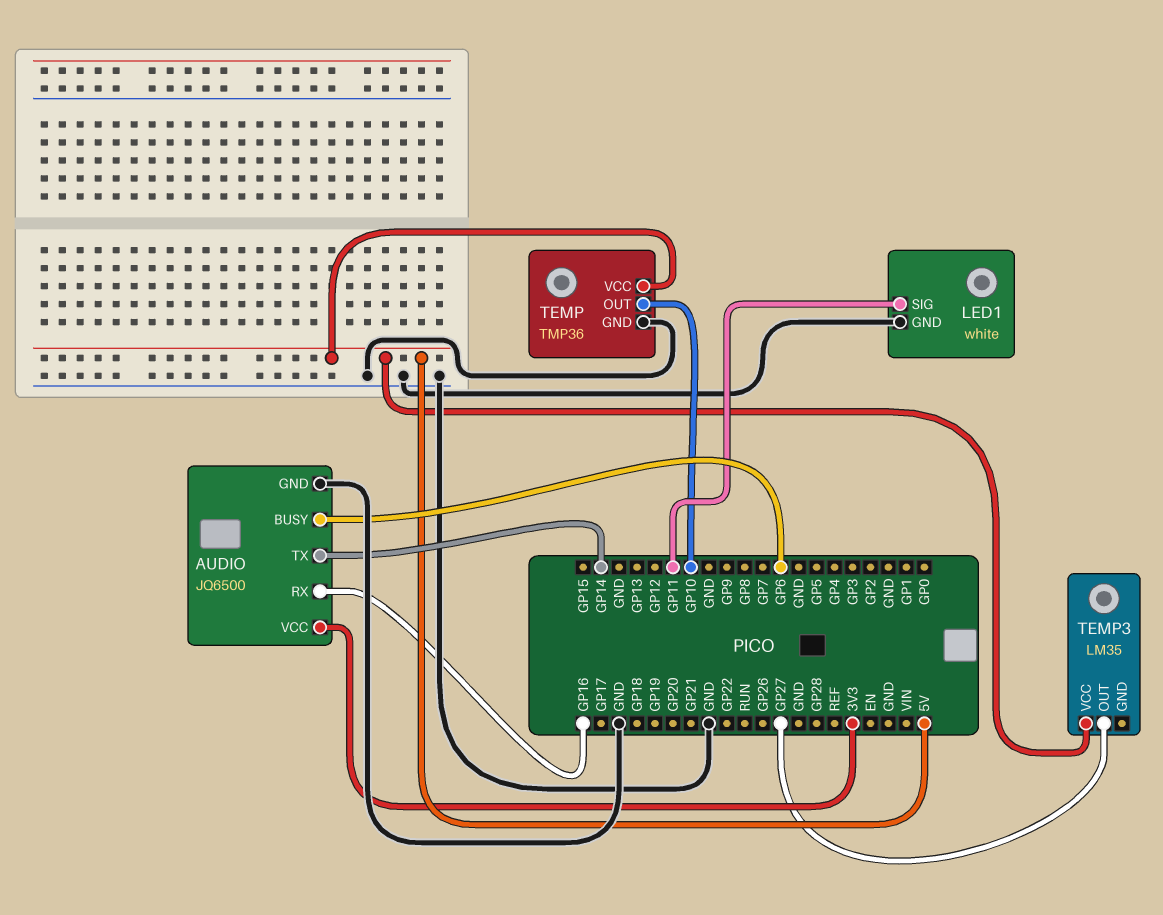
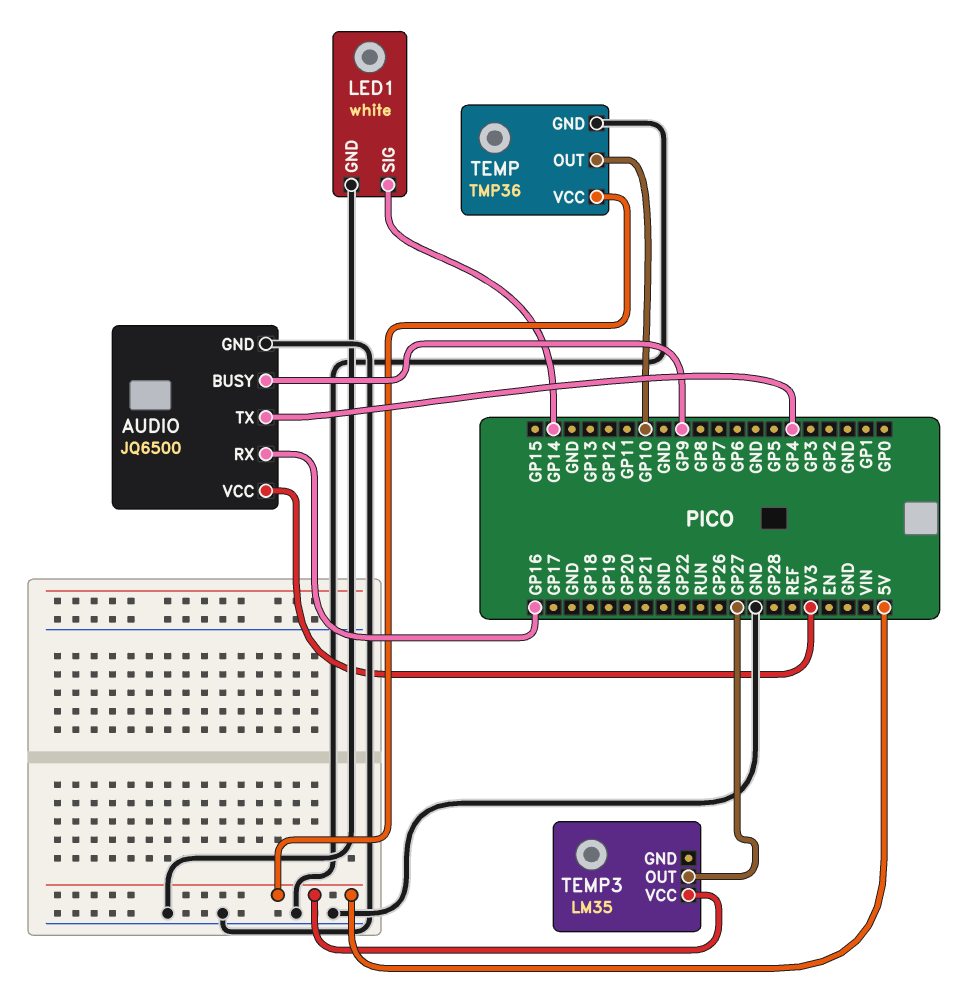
AUDIO pin BUSY: GP6 -> GP9
AUDIO pin TX: GP14 -> GP4
LED1 pin SIG: GP11 -> GP14

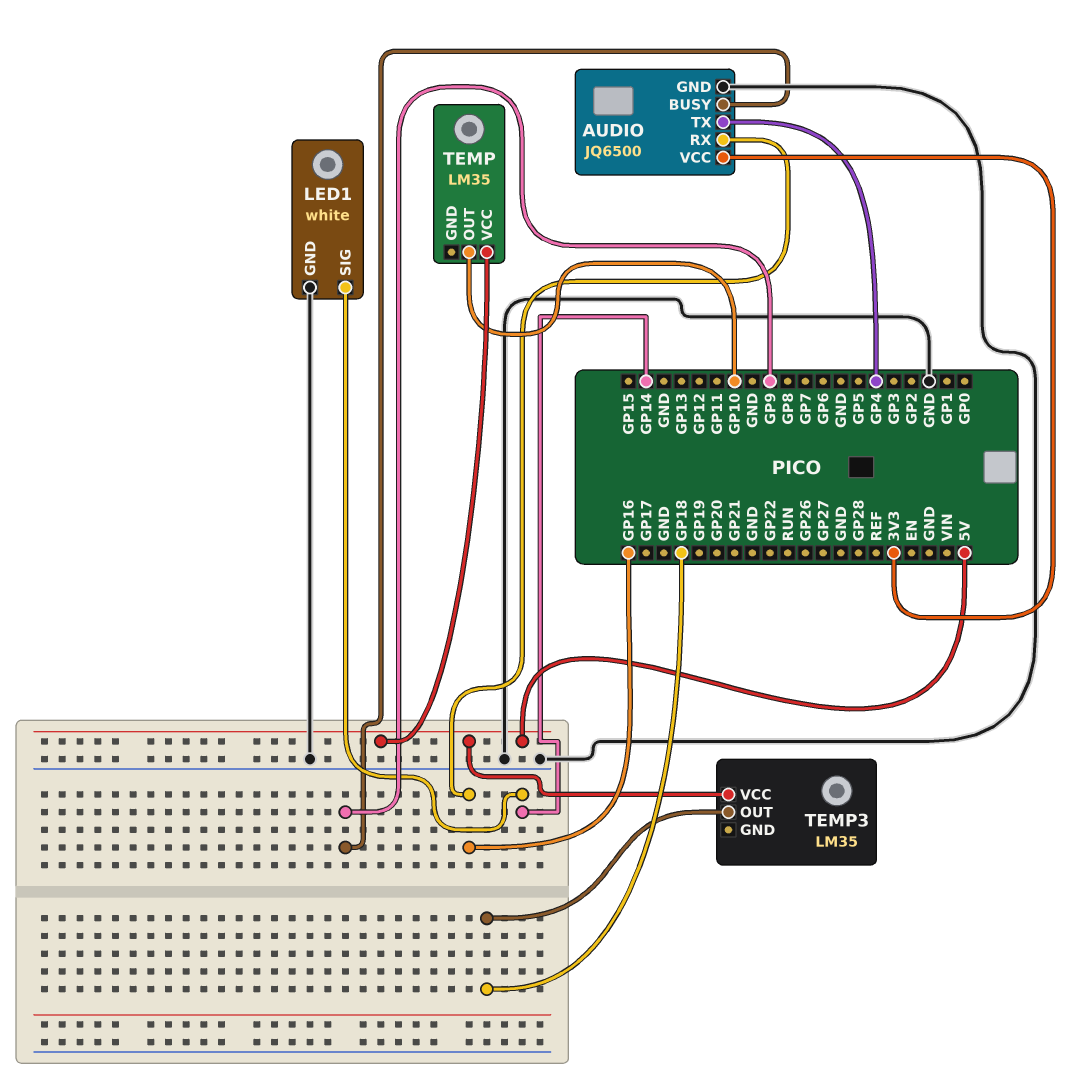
TEMP: TMP36 -> LM35
TEMP pin GND: GND -> none
TEMP3 pin OUT: GP27 -> GP18

